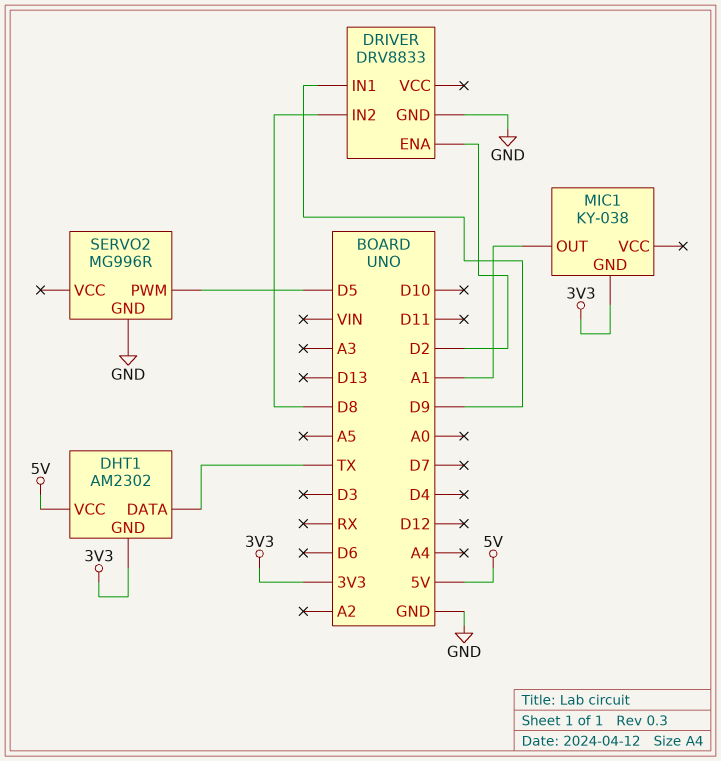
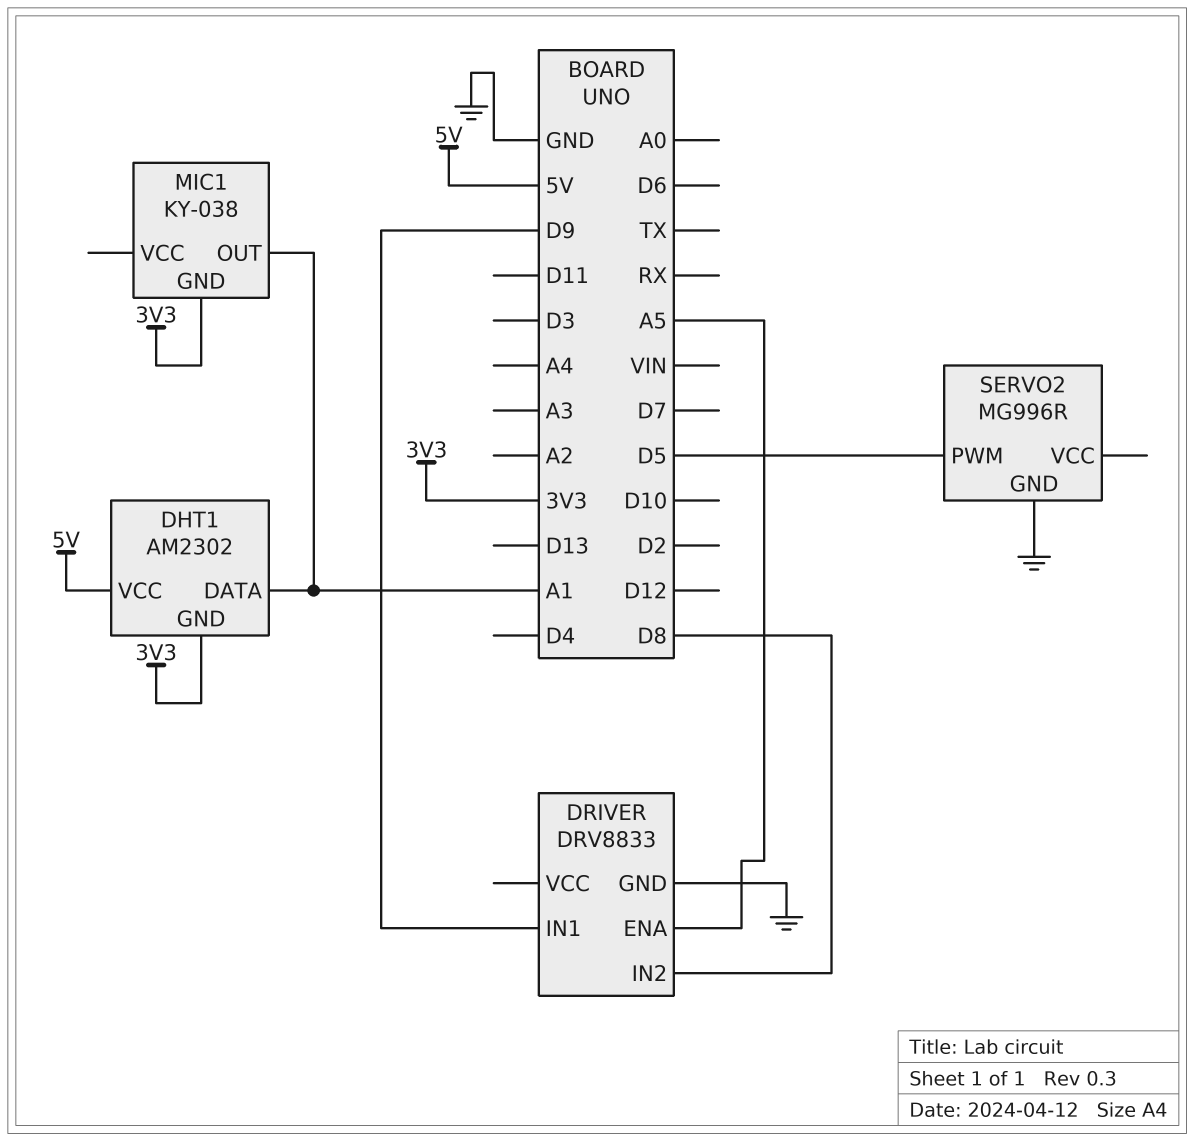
DHT1 pin DATA: TX -> A1
DRIVER pin ENA: D2 -> A5

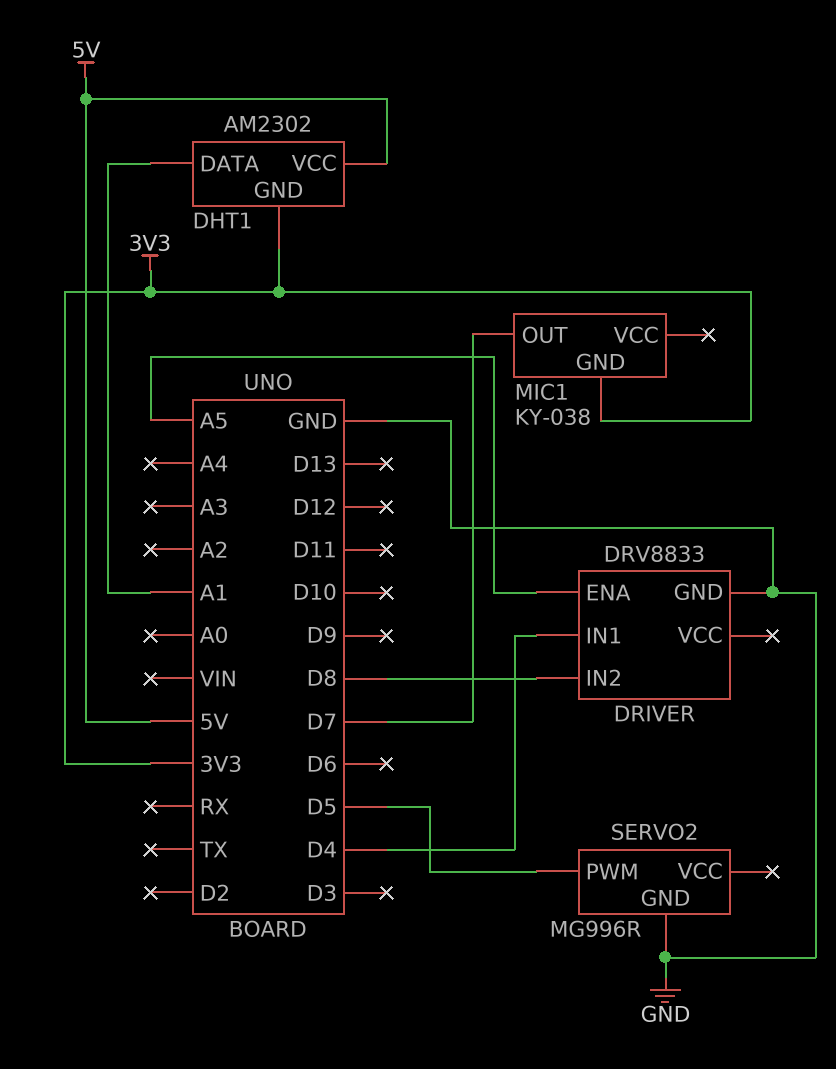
DRIVER pin IN1: D9 -> D4
MIC1 pin OUT: A1 -> D7

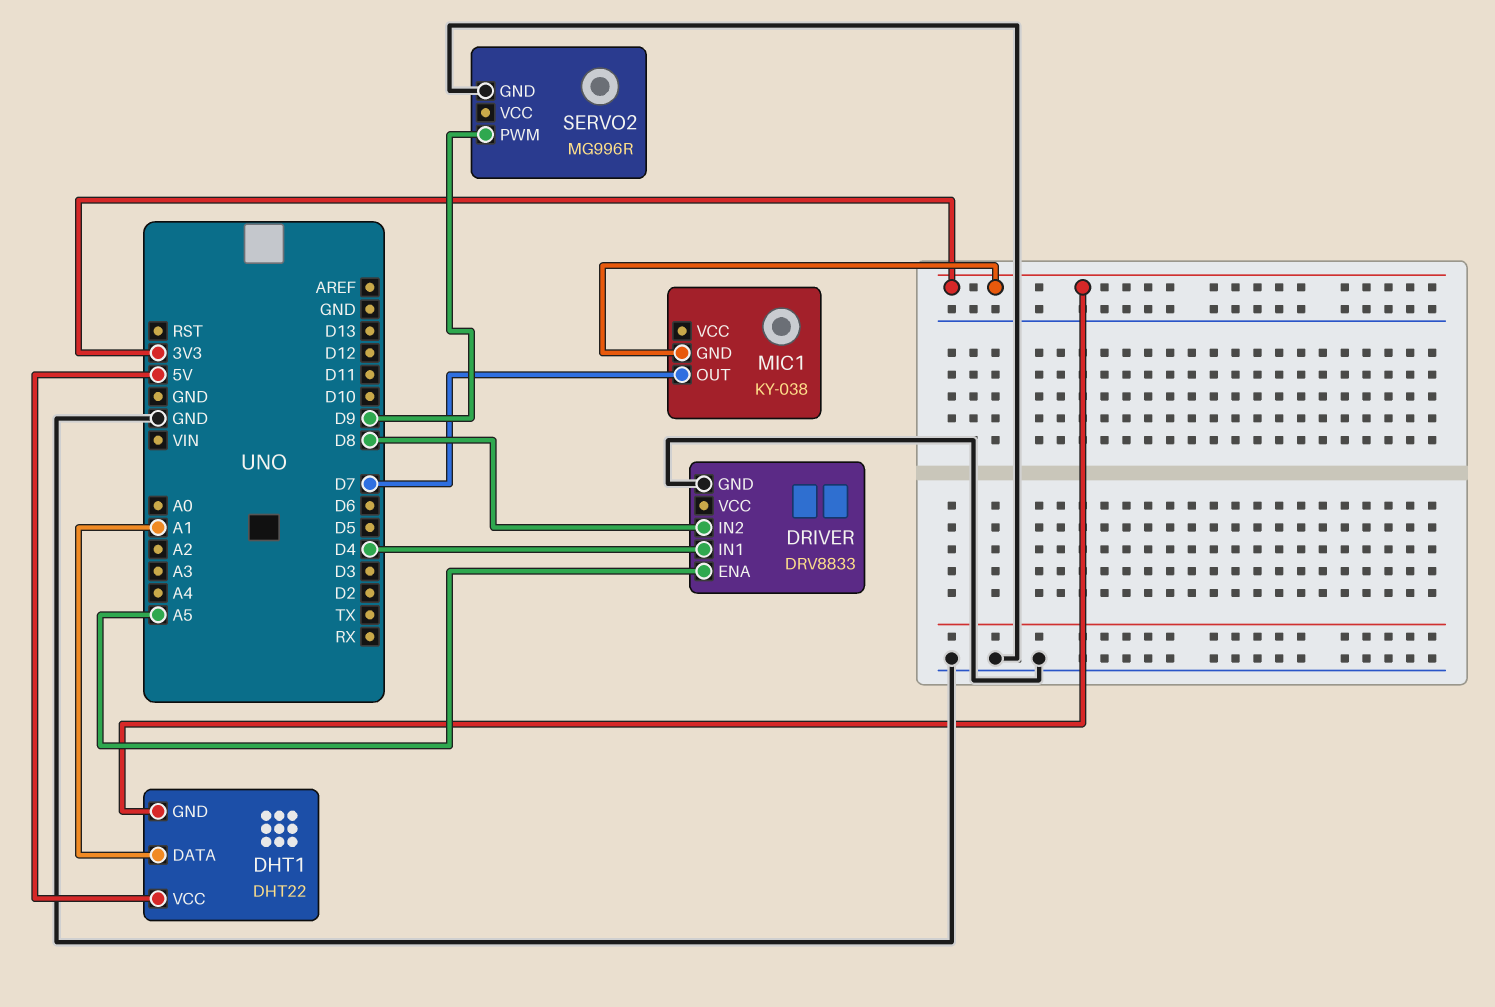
DHT1: AM2302 -> DHT22
SERVO2 pin PWM: D5 -> D9

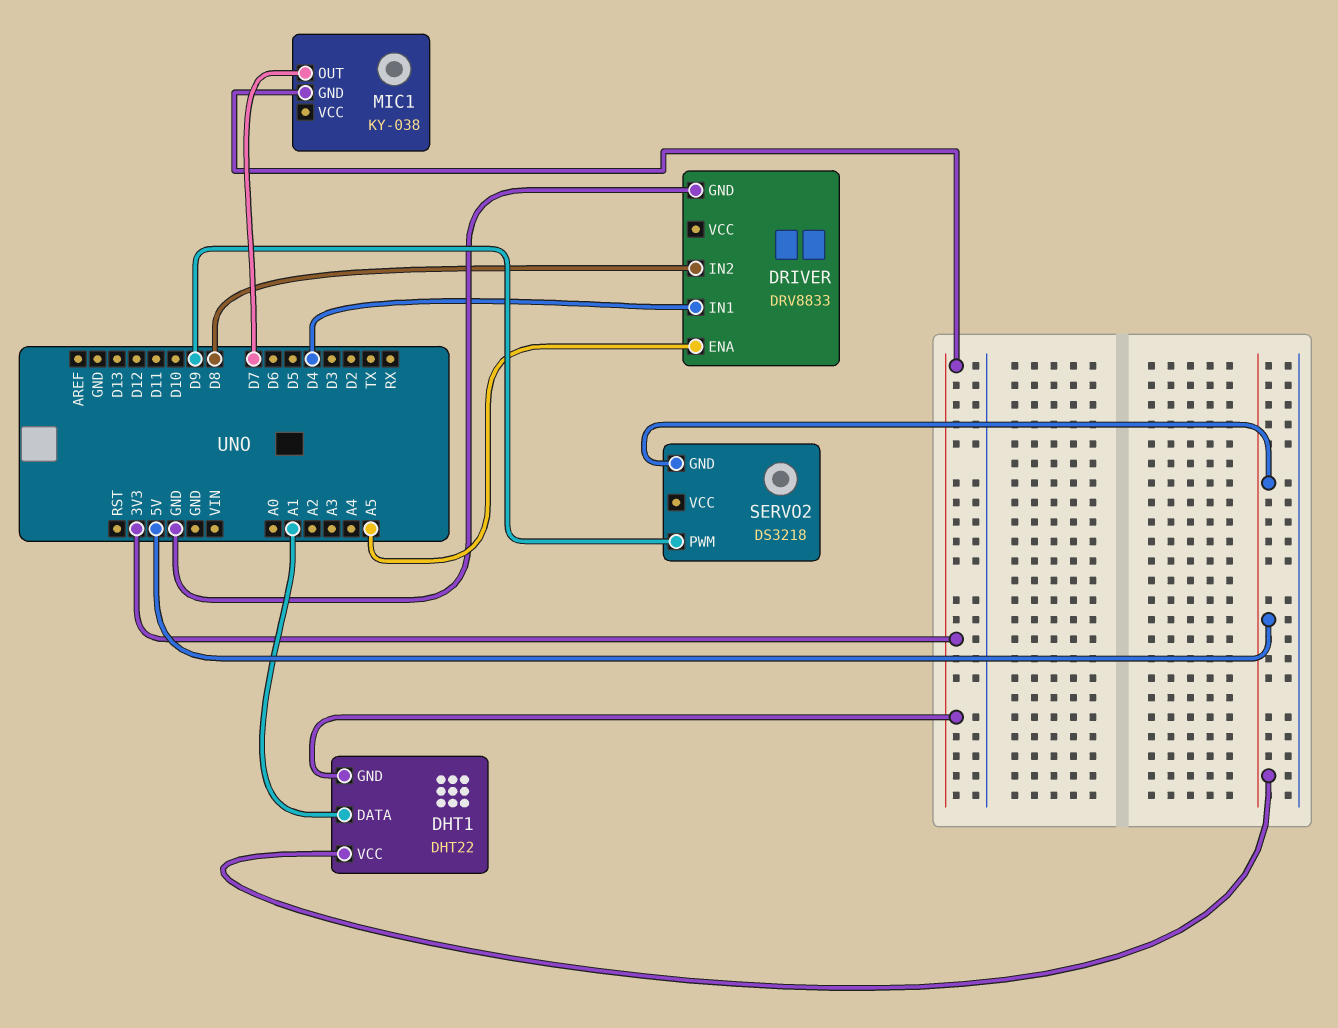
SERVO2: MG996R -> DS3218
SERVO2 pin GND: GND -> 5V

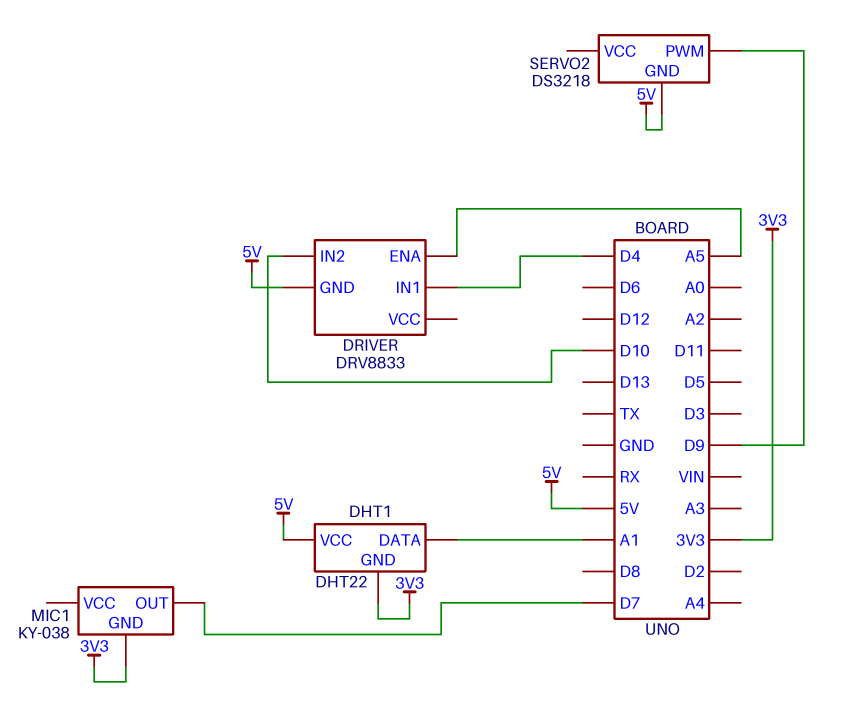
DRIVER pin GND: GND -> 5V
DRIVER pin IN2: D8 -> D10

